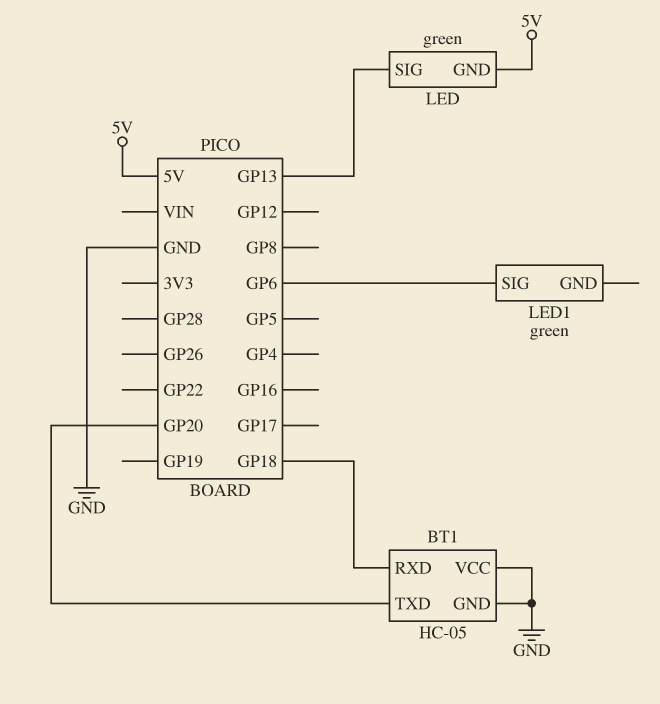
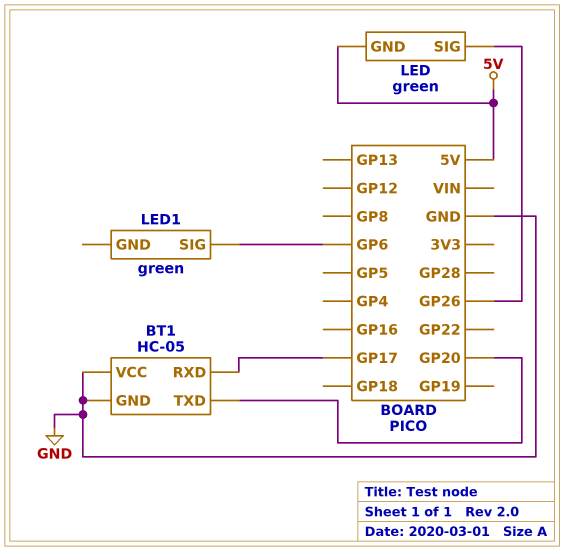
BT1 pin RXD: GP18 -> GP17
LED pin SIG: GP13 -> GP26

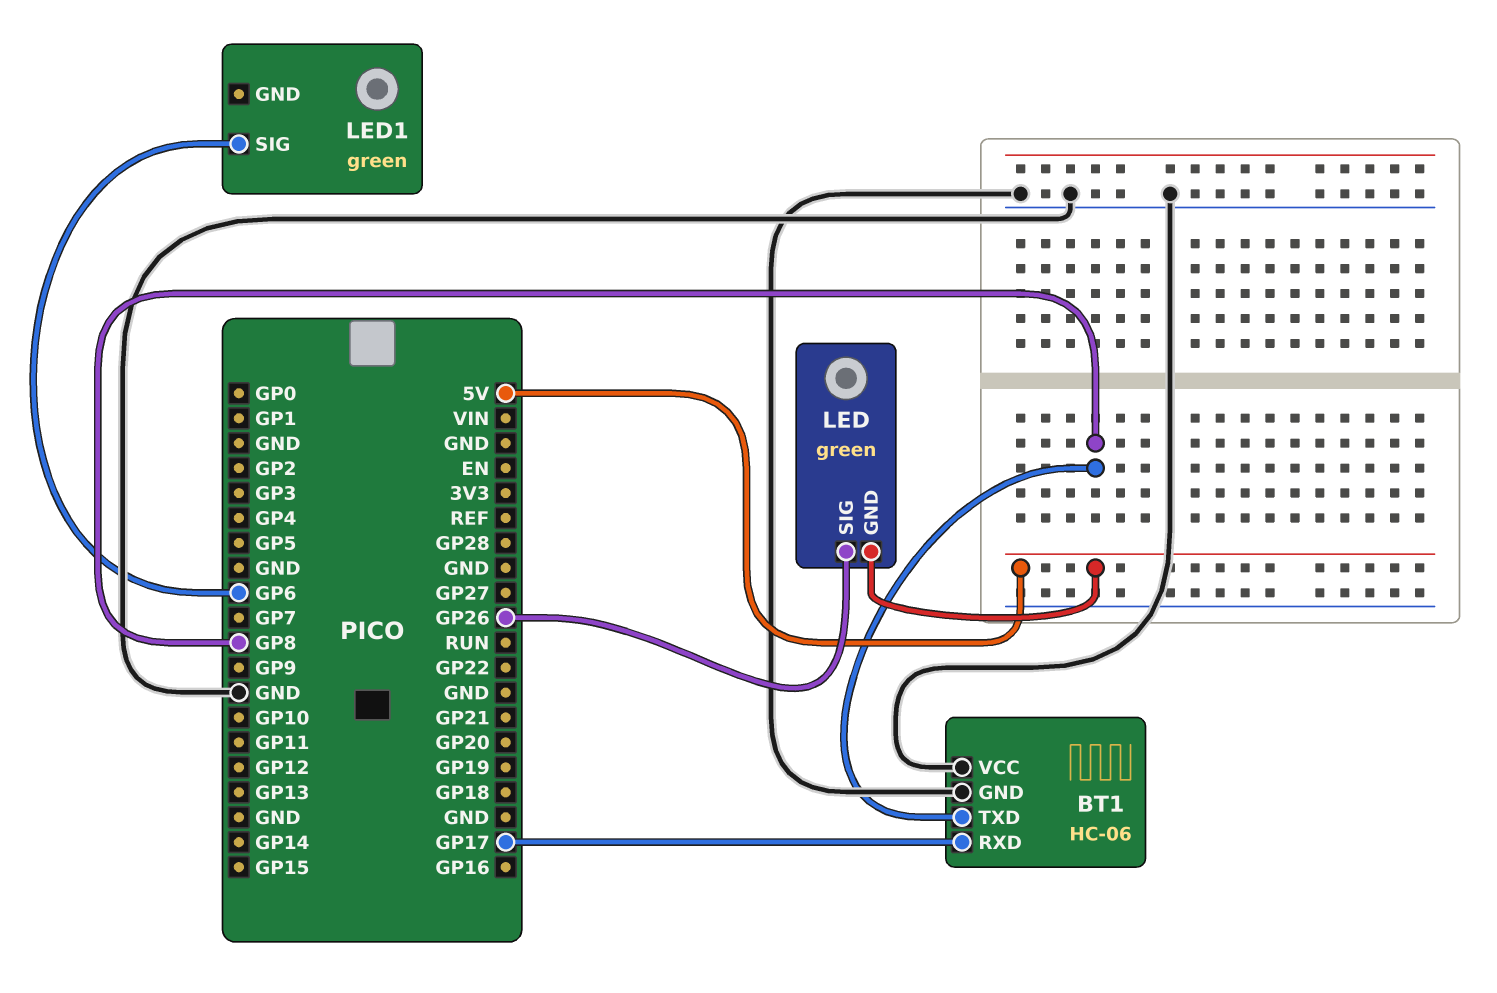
BT1: HC-05 -> HC-06
BT1 pin TXD: GP20 -> GP8

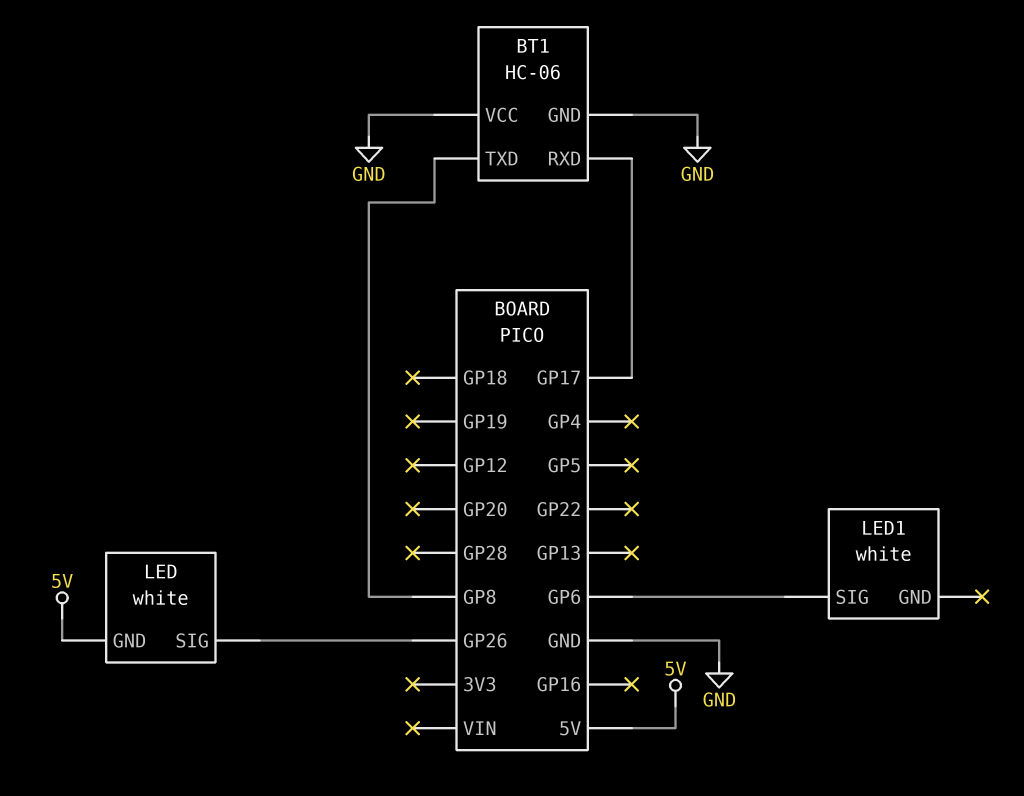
LED: green -> white
LED1: green -> white

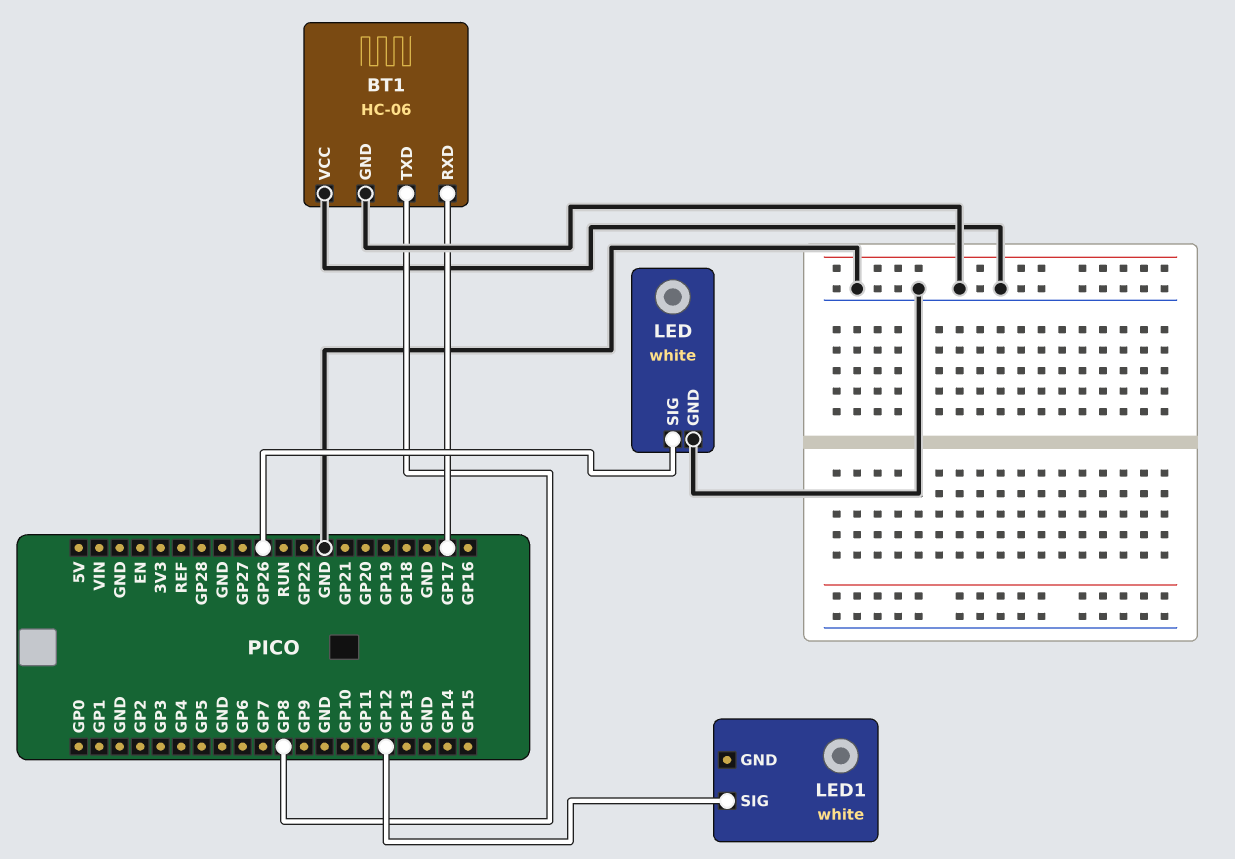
LED pin GND: 5V -> GND
LED1 pin SIG: GP6 -> GP12

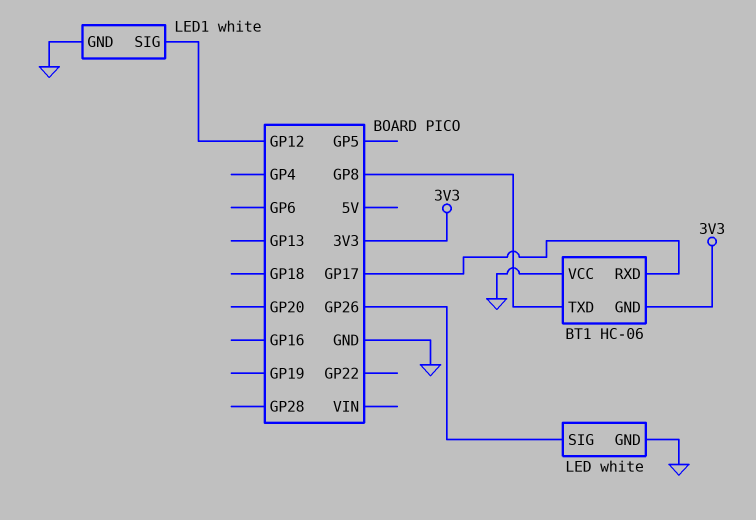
BT1 pin GND: GND -> 3V3
LED1 pin GND: none -> GND

